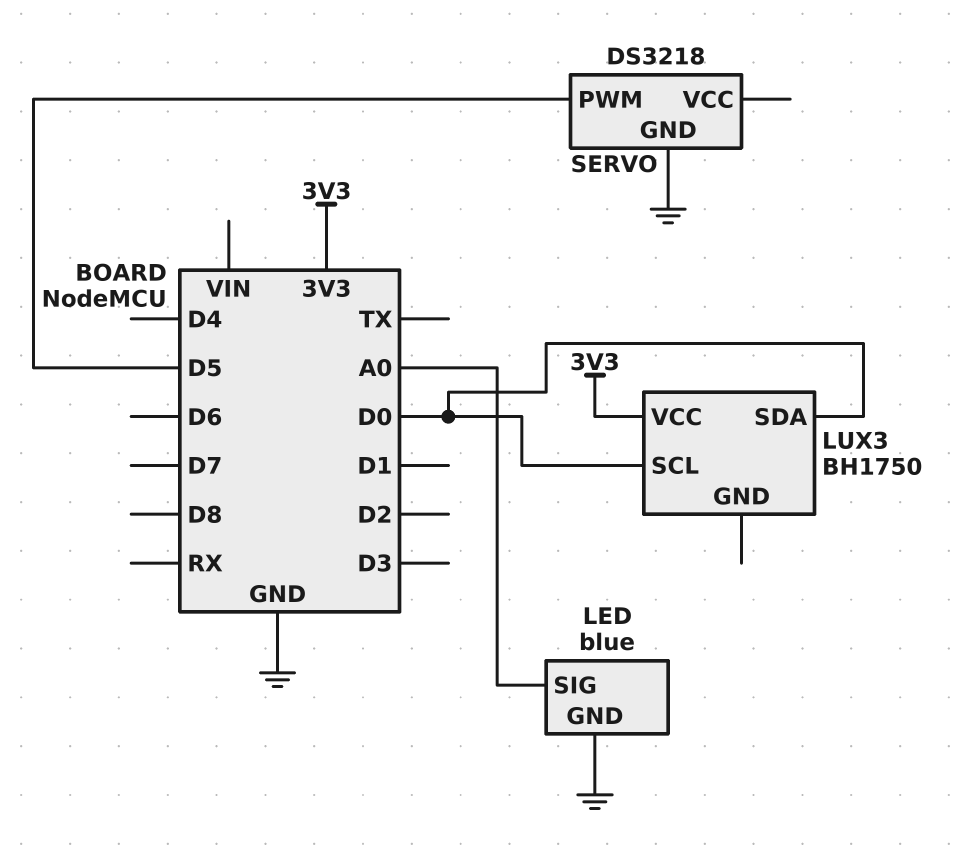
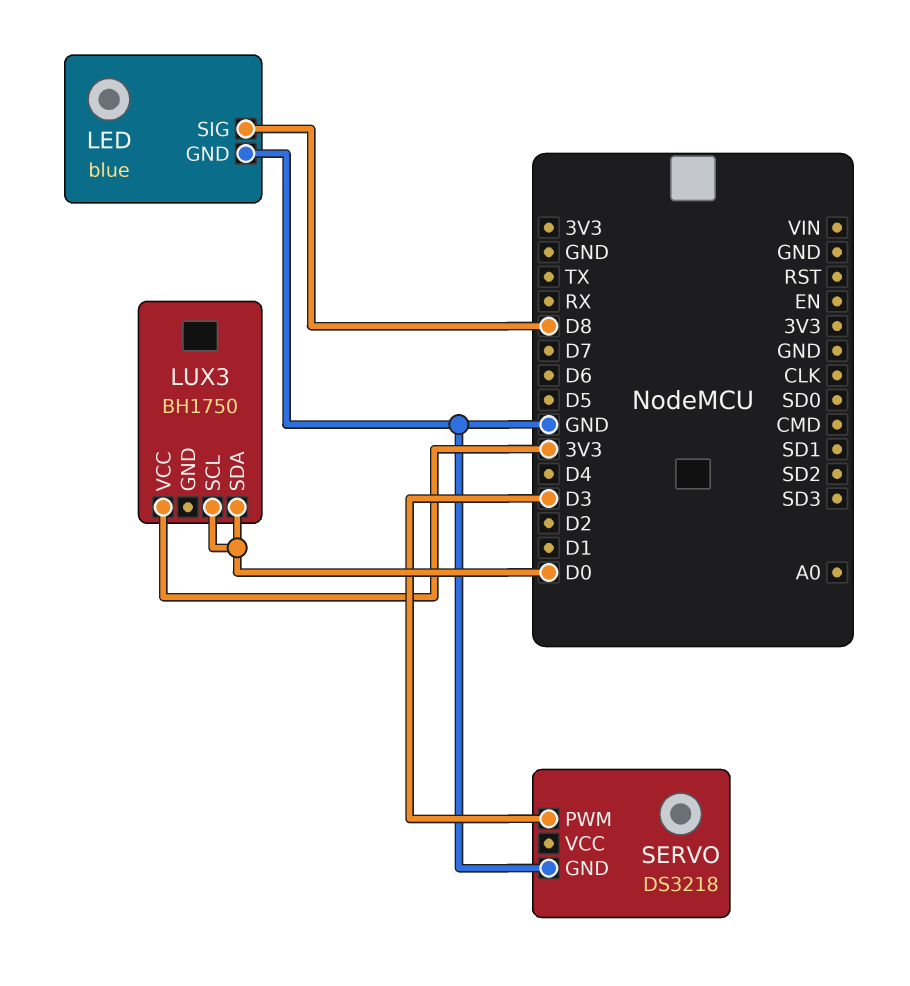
LED pin SIG: A0 -> D8
SERVO pin PWM: D5 -> D3

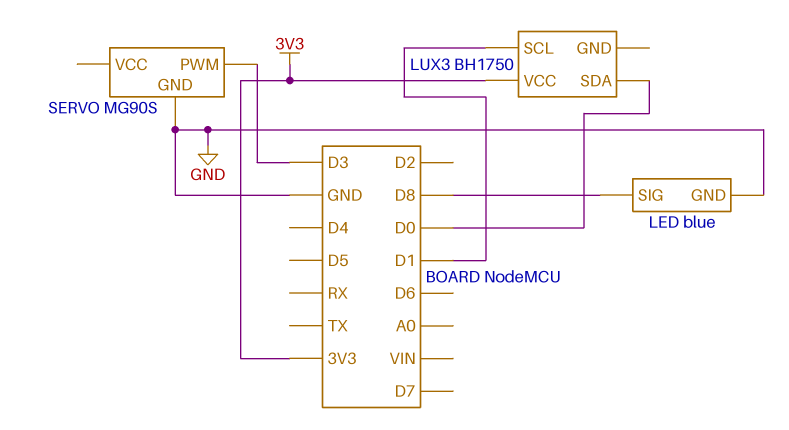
LUX3 pin SCL: D0 -> D1
SERVO: DS3218 -> MG90S

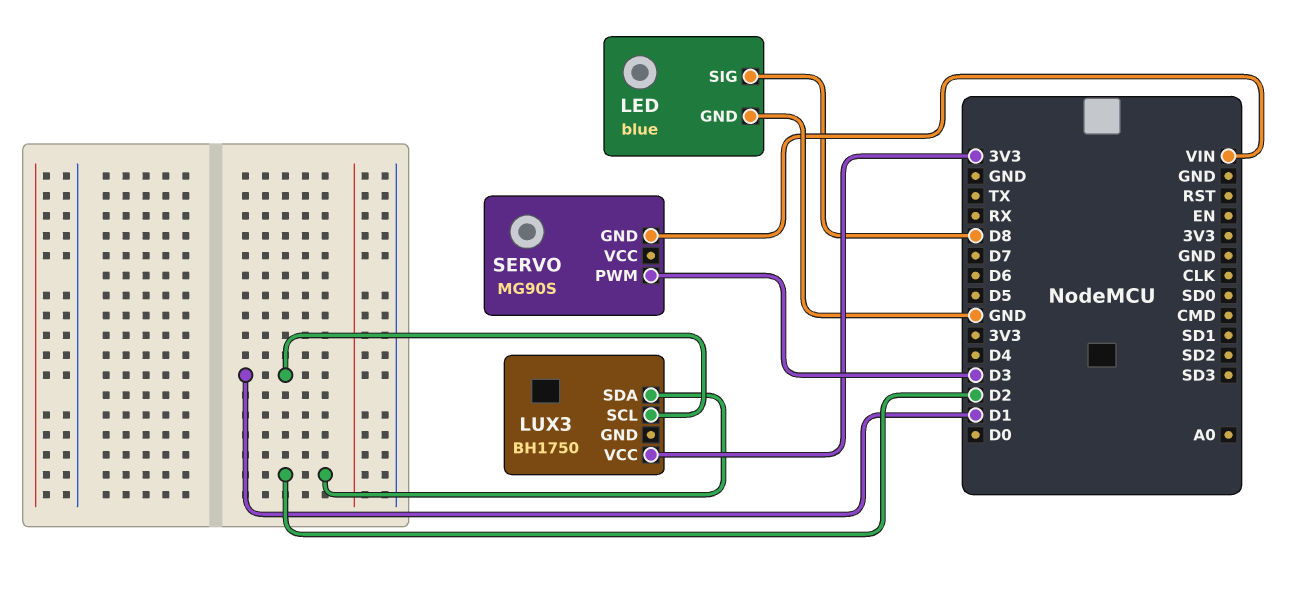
LUX3 pin SDA: D0 -> D2
SERVO pin GND: GND -> VIN

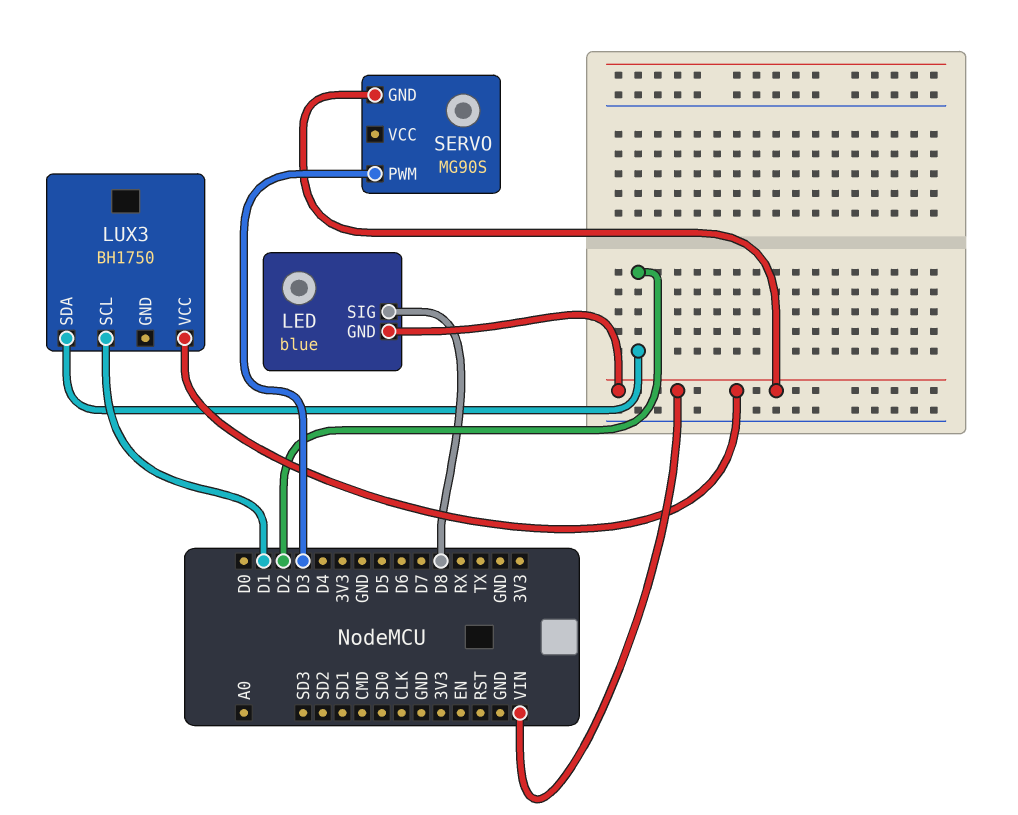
LED pin GND: GND -> VIN
LUX3 pin VCC: 3V3 -> VIN

